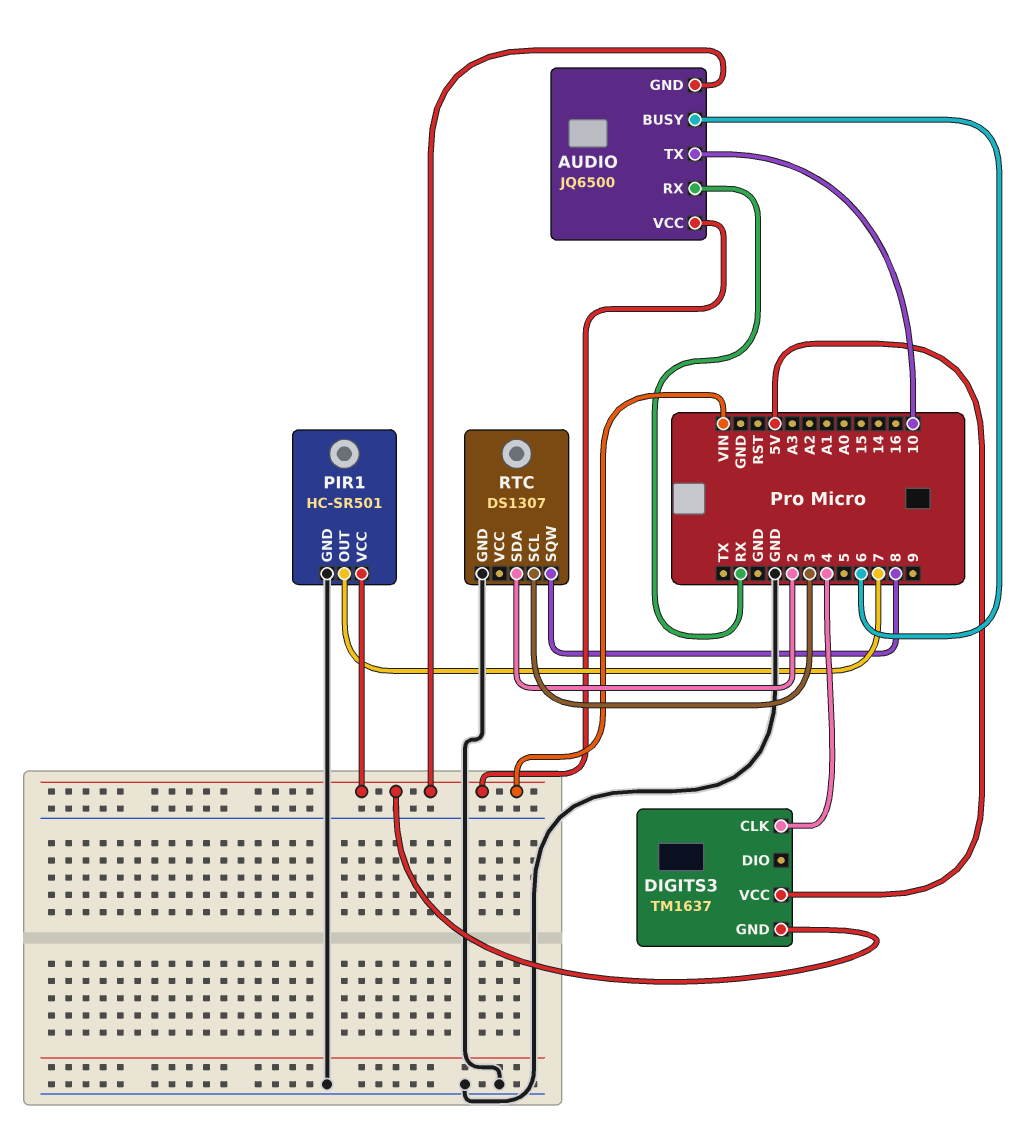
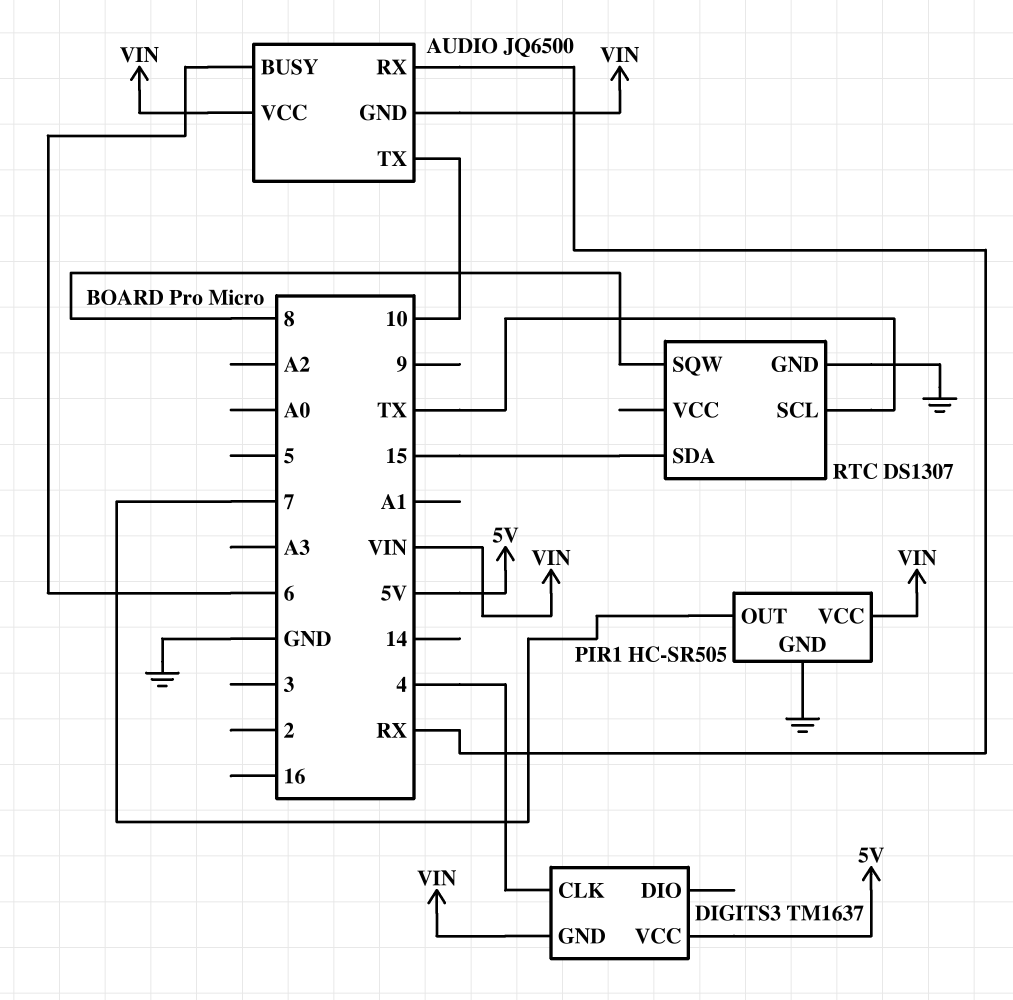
PIR1: HC-SR501 -> HC-SR505
RTC pin SCL: 3 -> TX
RTC pin SDA: 2 -> 15

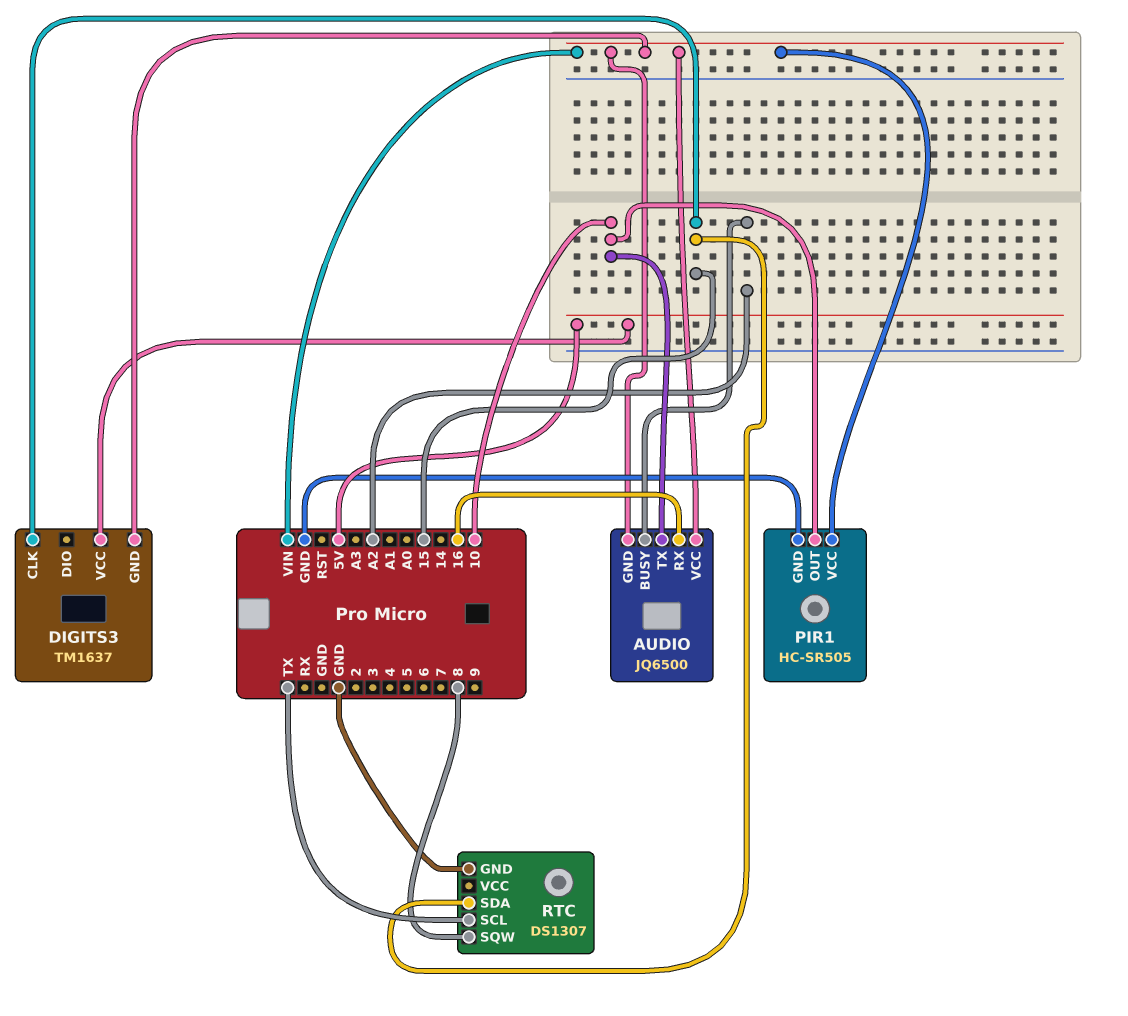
AUDIO pin BUSY: 6 -> A2
AUDIO pin RX: RX -> 16
DIGITS3 pin CLK: 4 -> 15
PIR1 pin OUT: 7 -> 10

